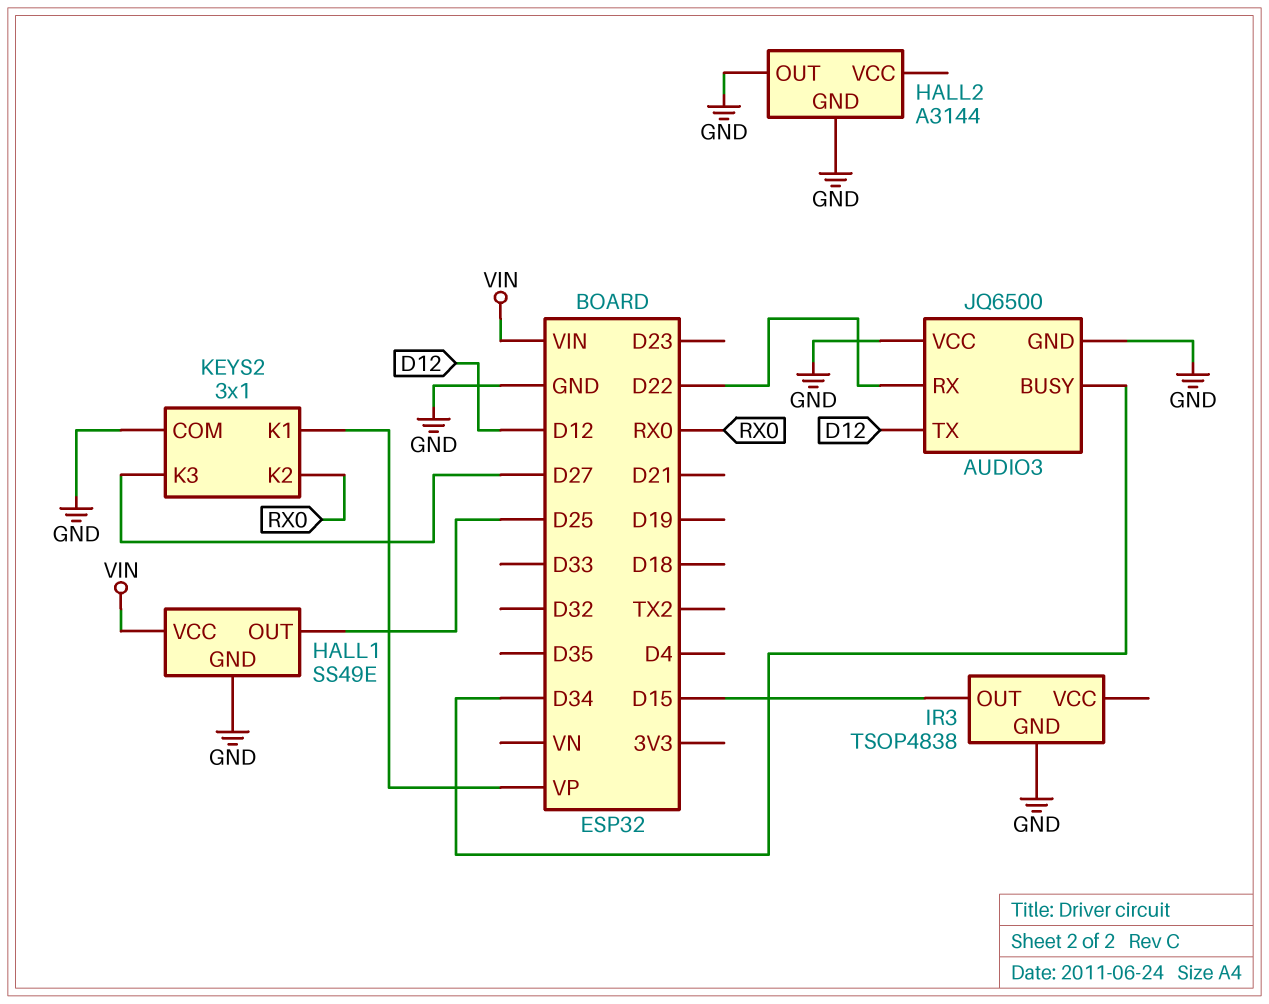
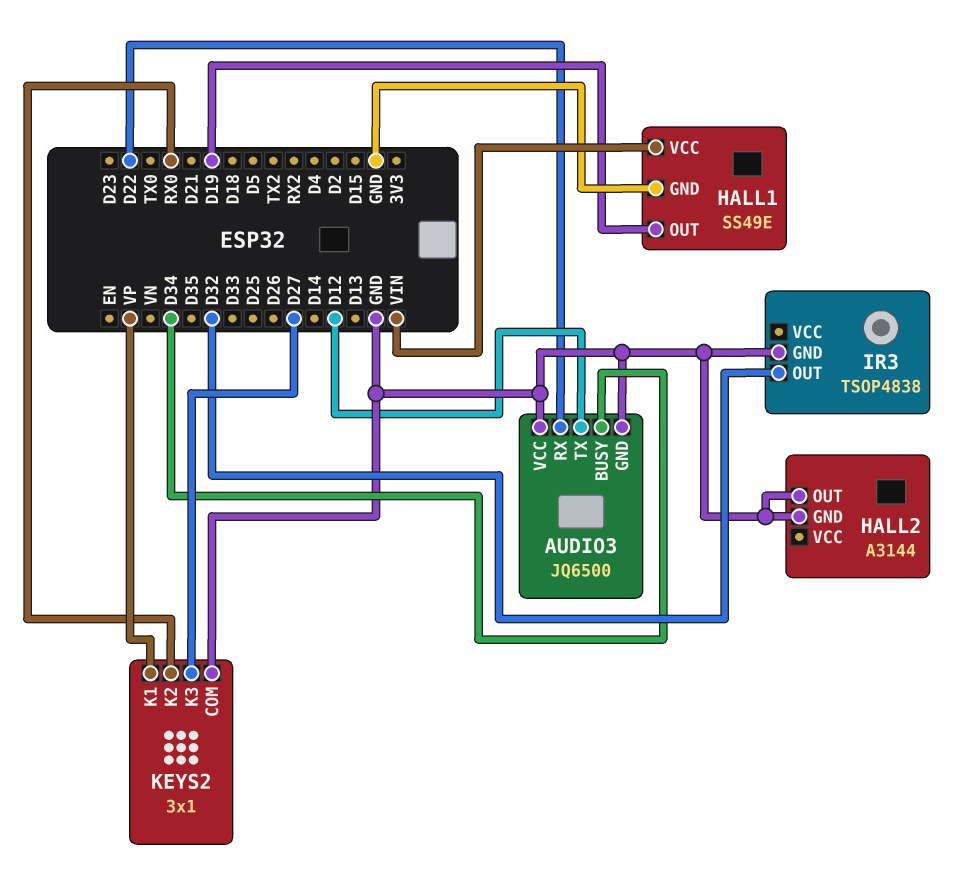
HALL1 pin OUT: D25 -> D19
IR3 pin OUT: D15 -> D32

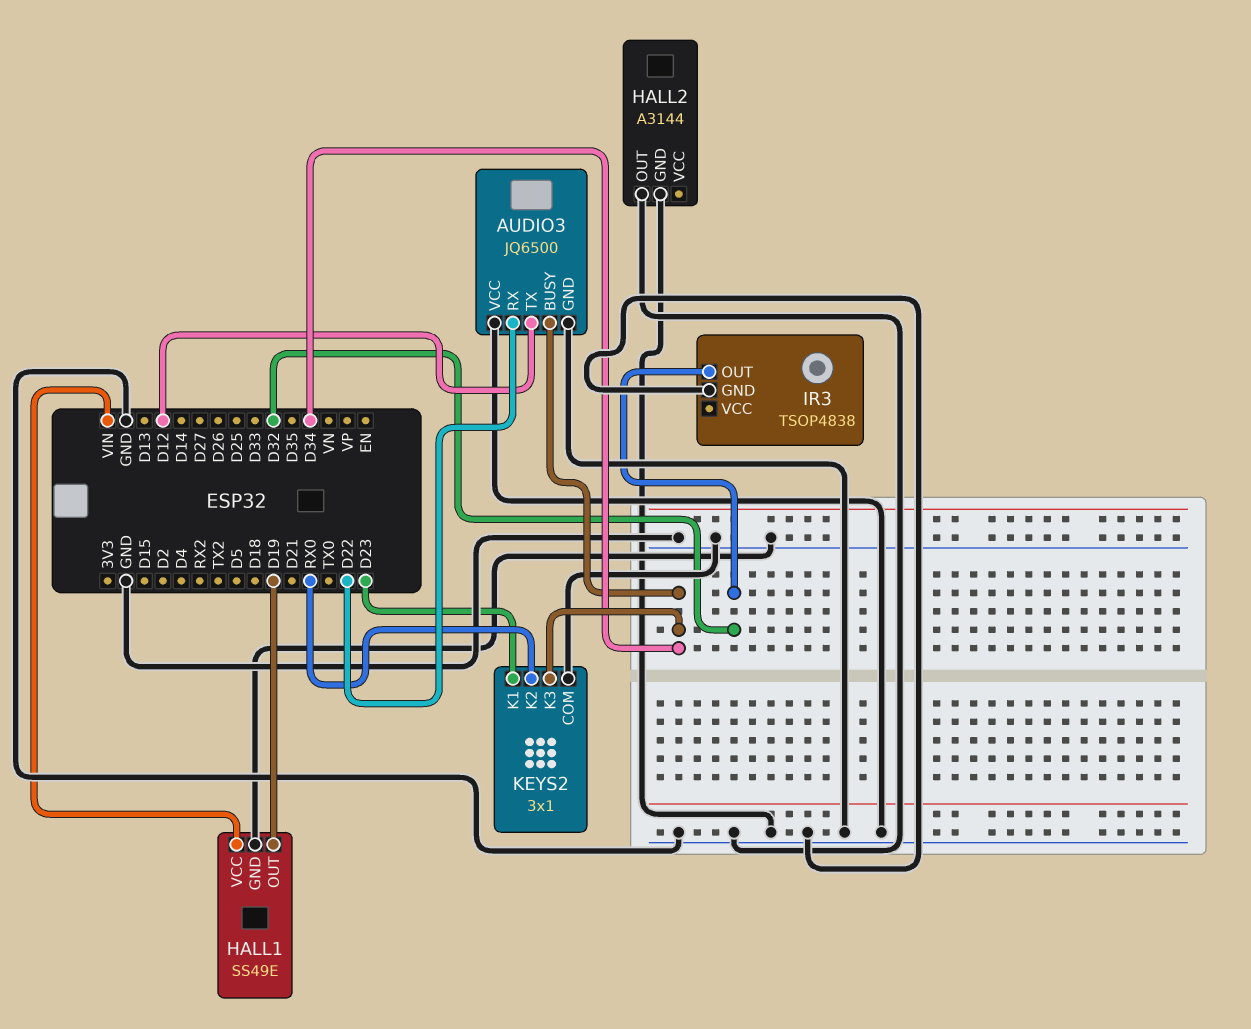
KEYS2 pin K1: VP -> D23
KEYS2 pin K3: D27 -> D34

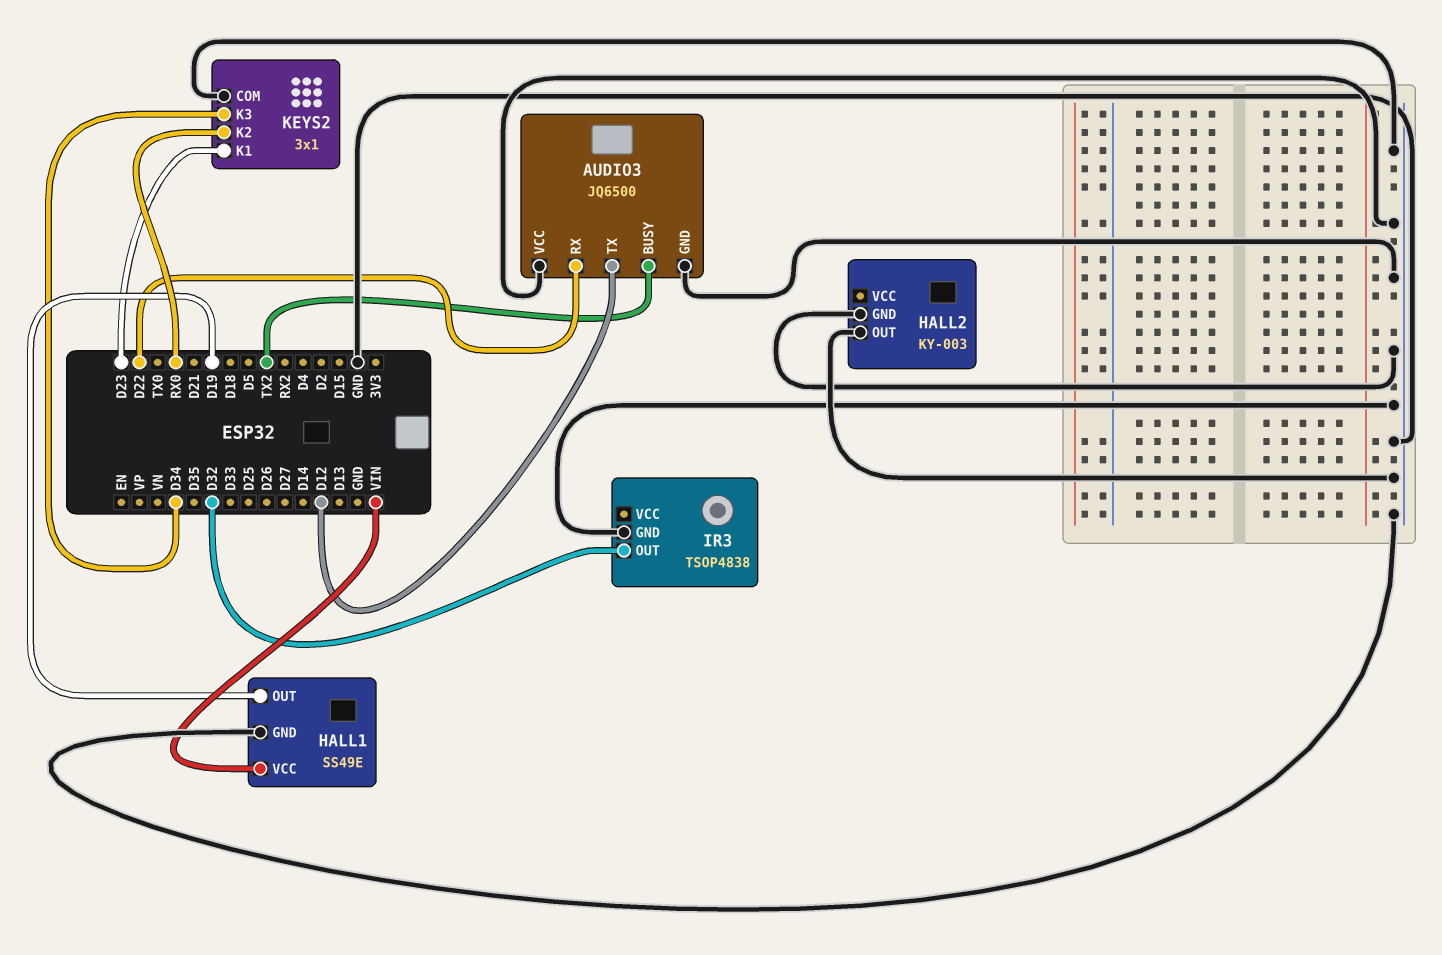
AUDIO3 pin BUSY: D34 -> TX2
HALL2: A3144 -> KY-003

